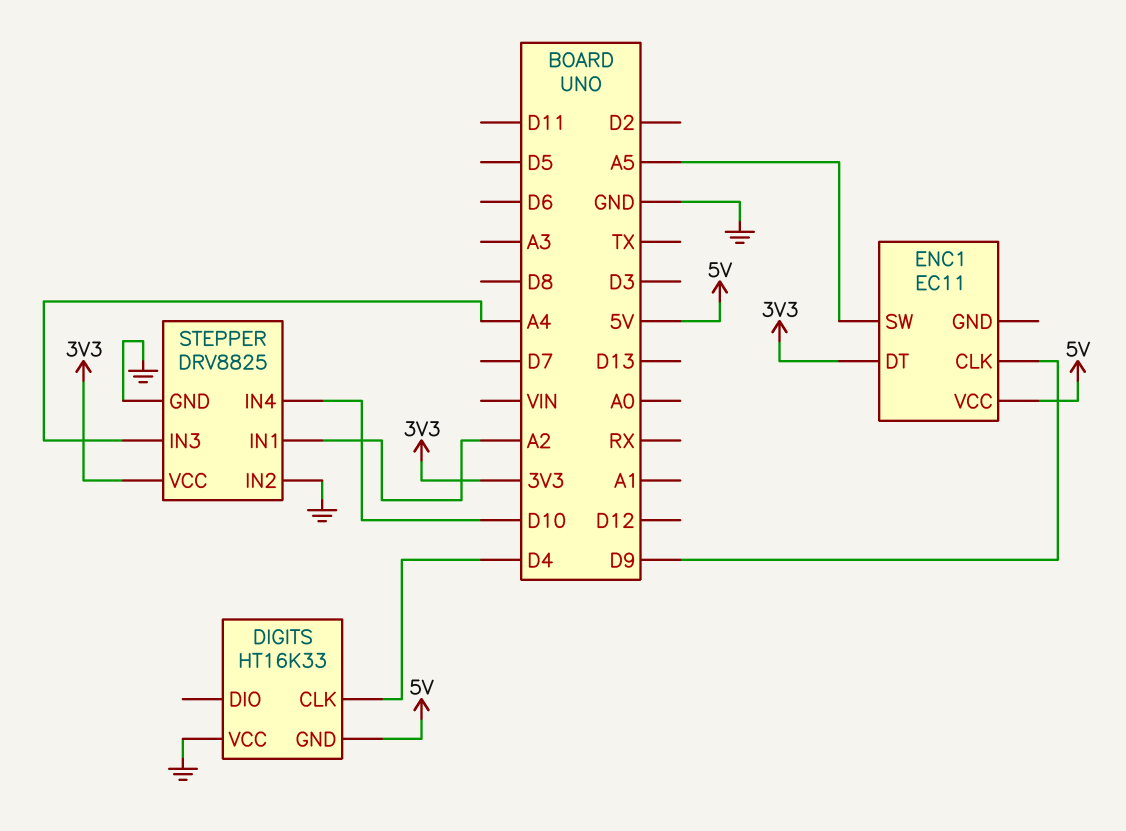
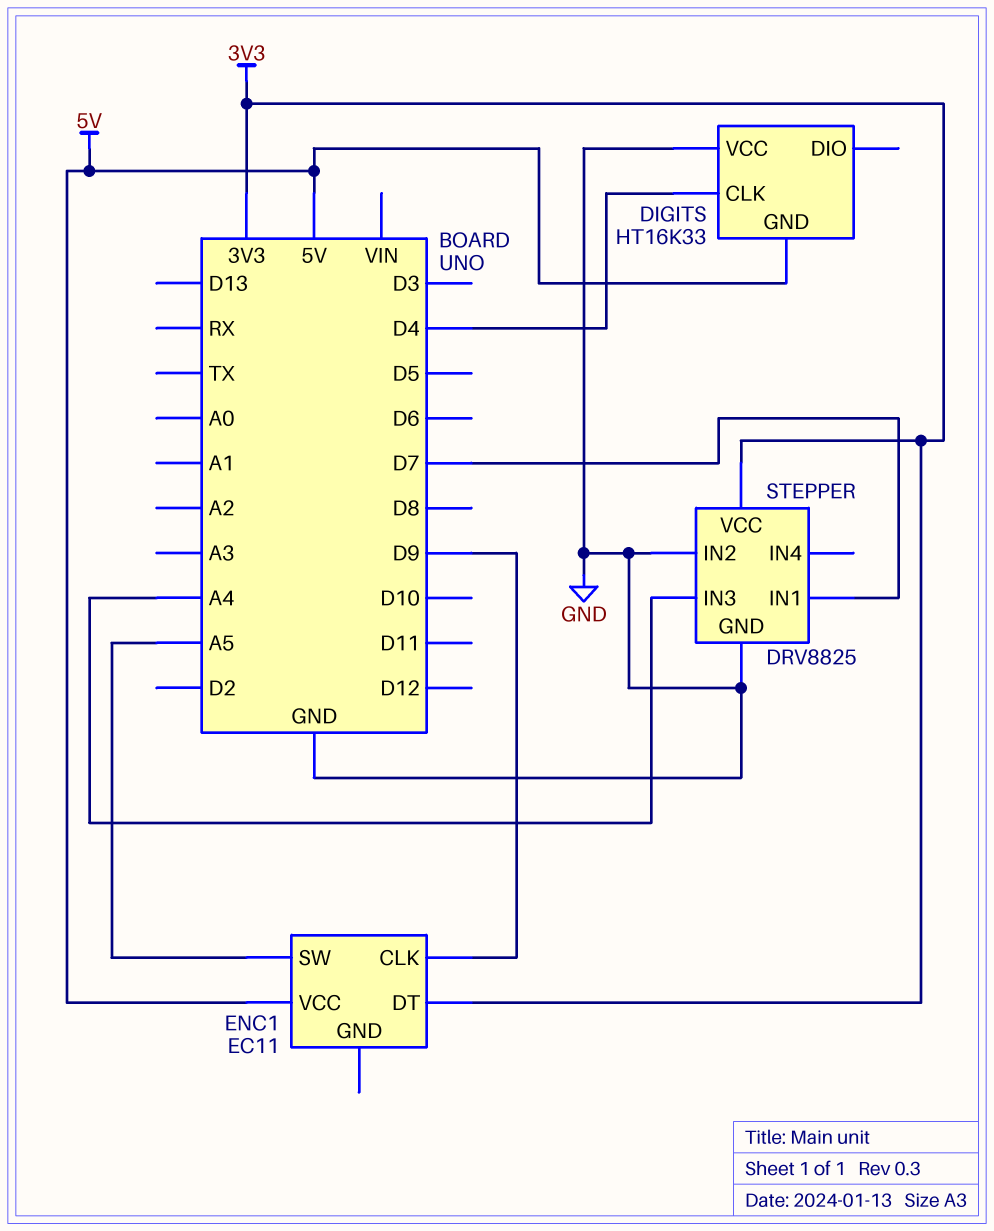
STEPPER pin IN1: A2 -> D7
STEPPER pin IN4: D10 -> none

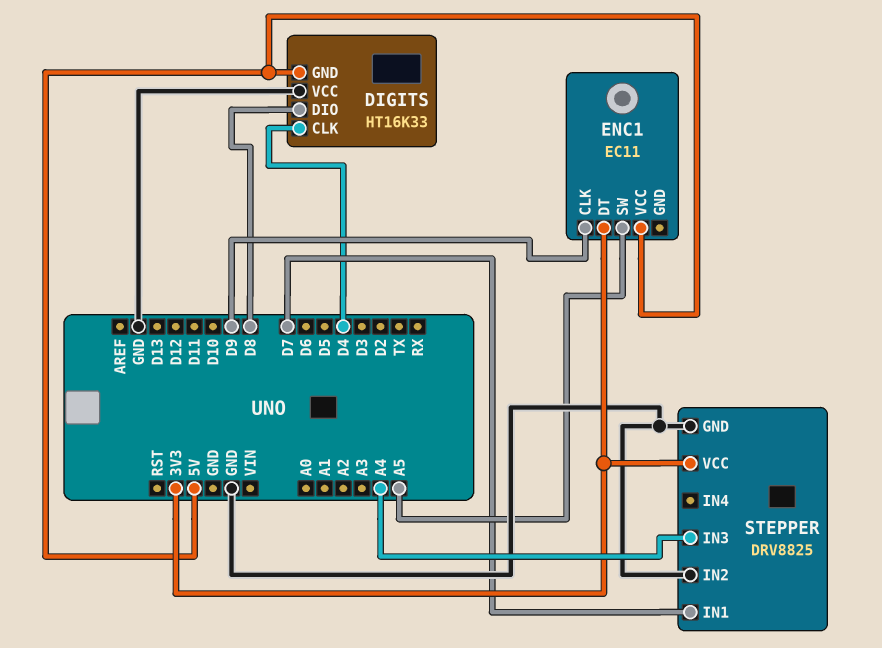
DIGITS pin DIO: none -> D8

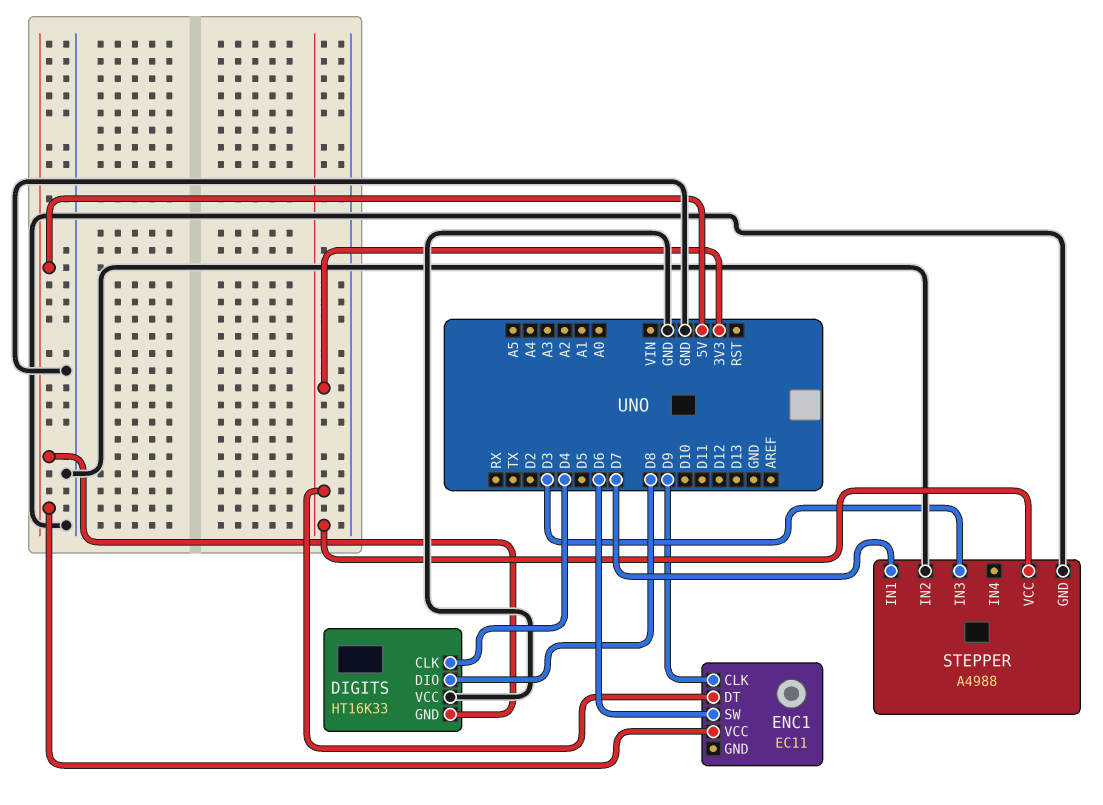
ENC1 pin SW: A5 -> D6
STEPPER: DRV8825 -> A4988
STEPPER pin IN3: A4 -> D3

